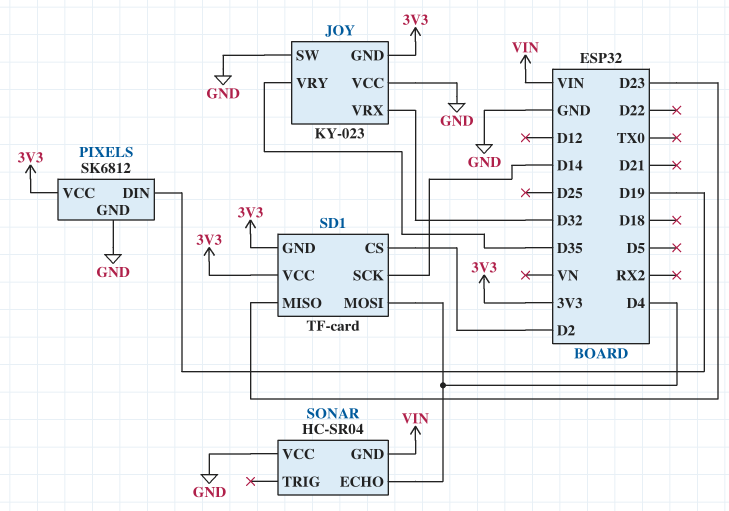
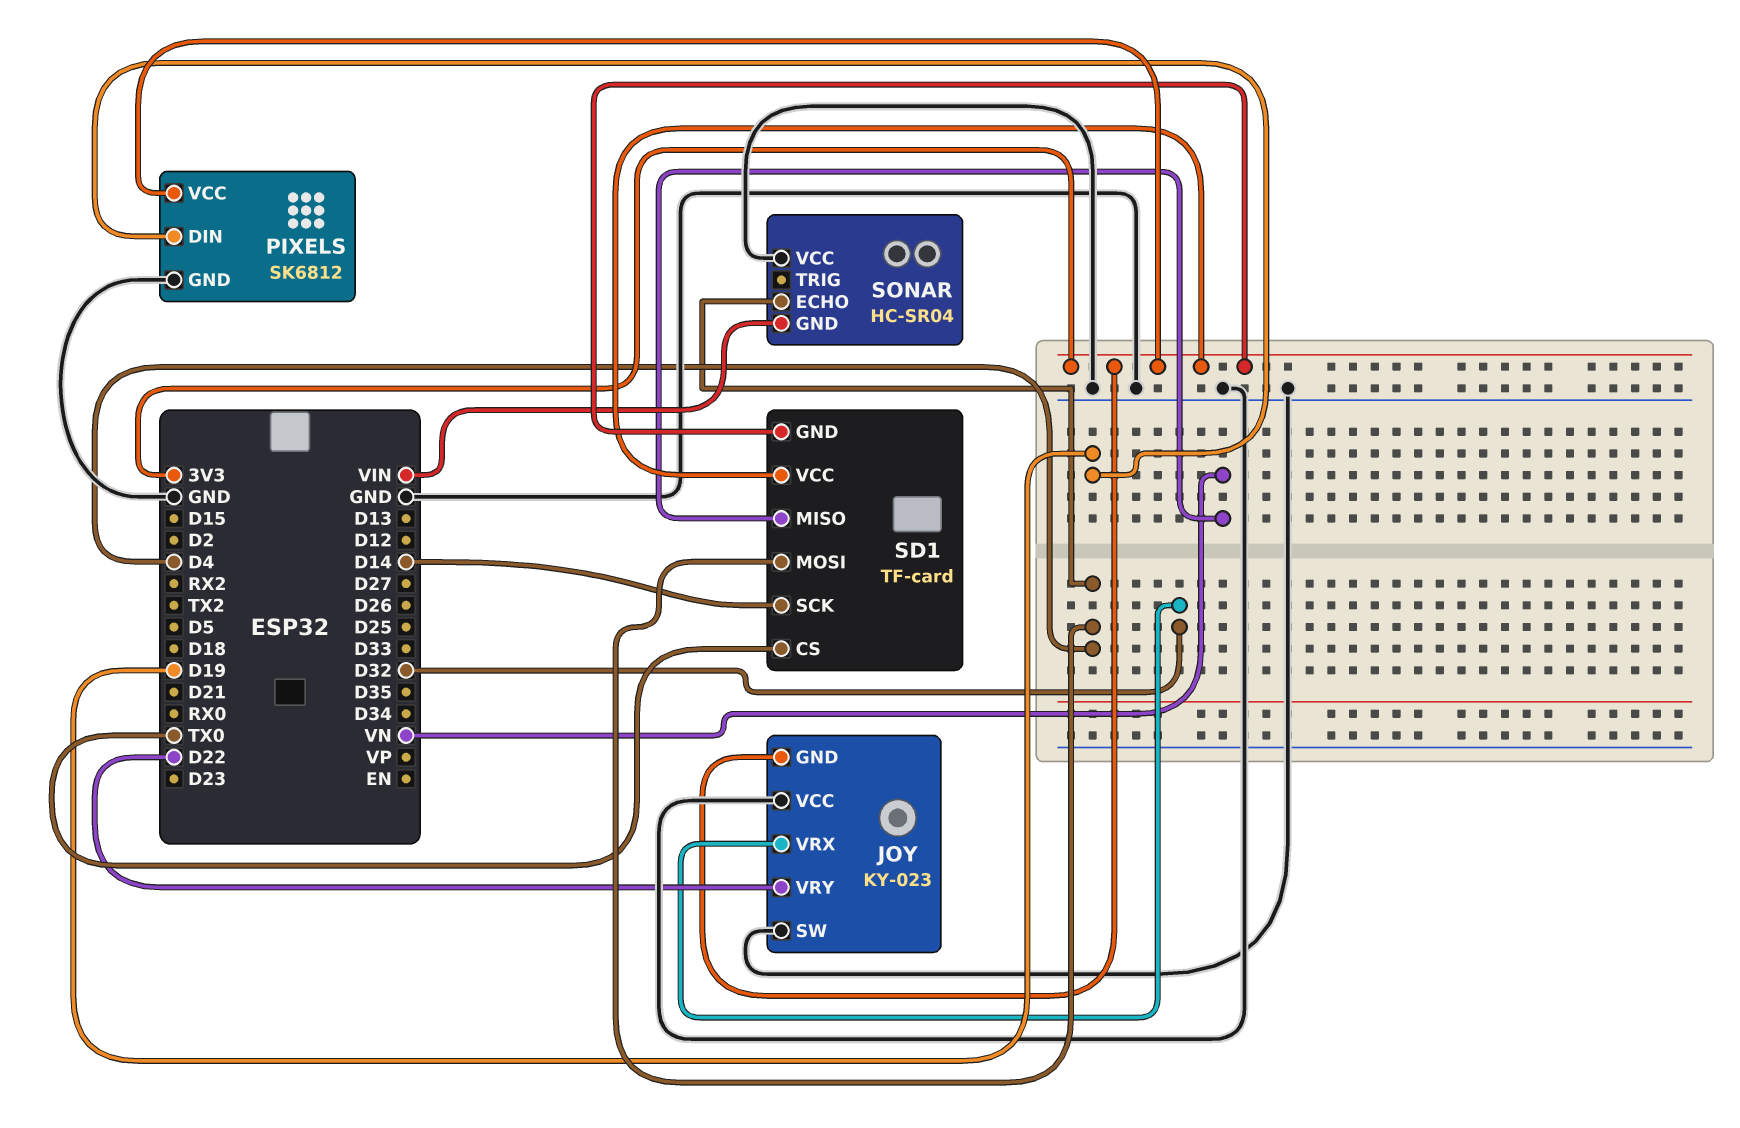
JOY pin VRY: D35 -> D22
SD1 pin CS: D2 -> TX0
SD1 pin MISO: D23 -> VN

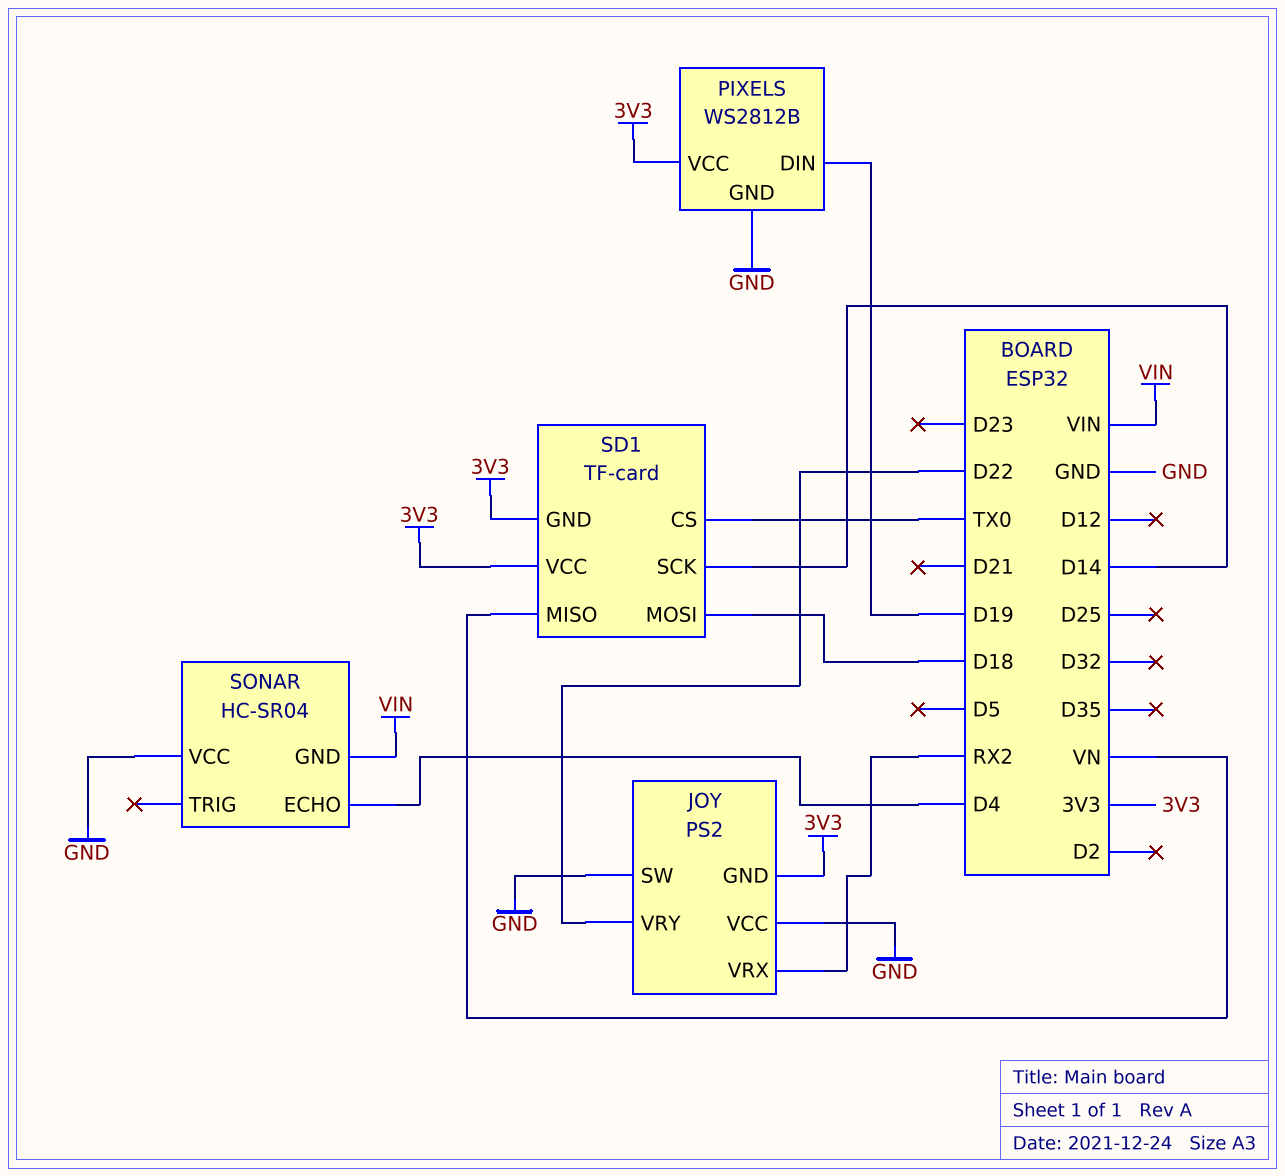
JOY: KY-023 -> PS2
JOY pin VRX: D32 -> RX2
PIXELS: SK6812 -> WS2812B
SD1 pin MOSI: D4 -> D18

